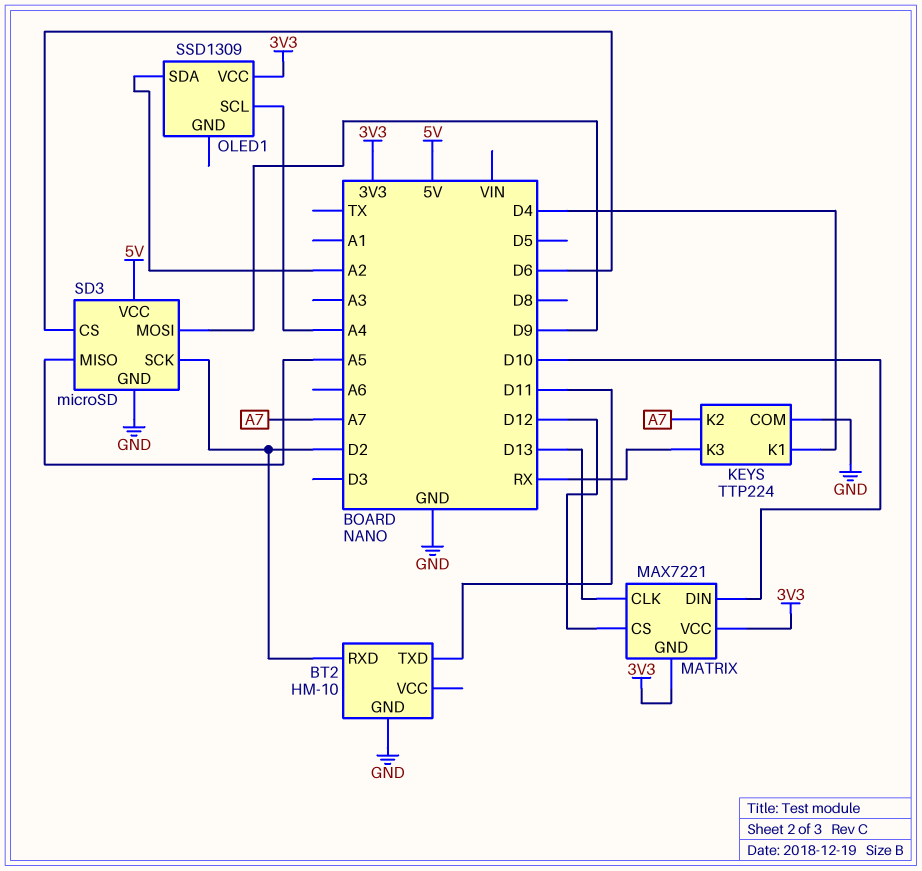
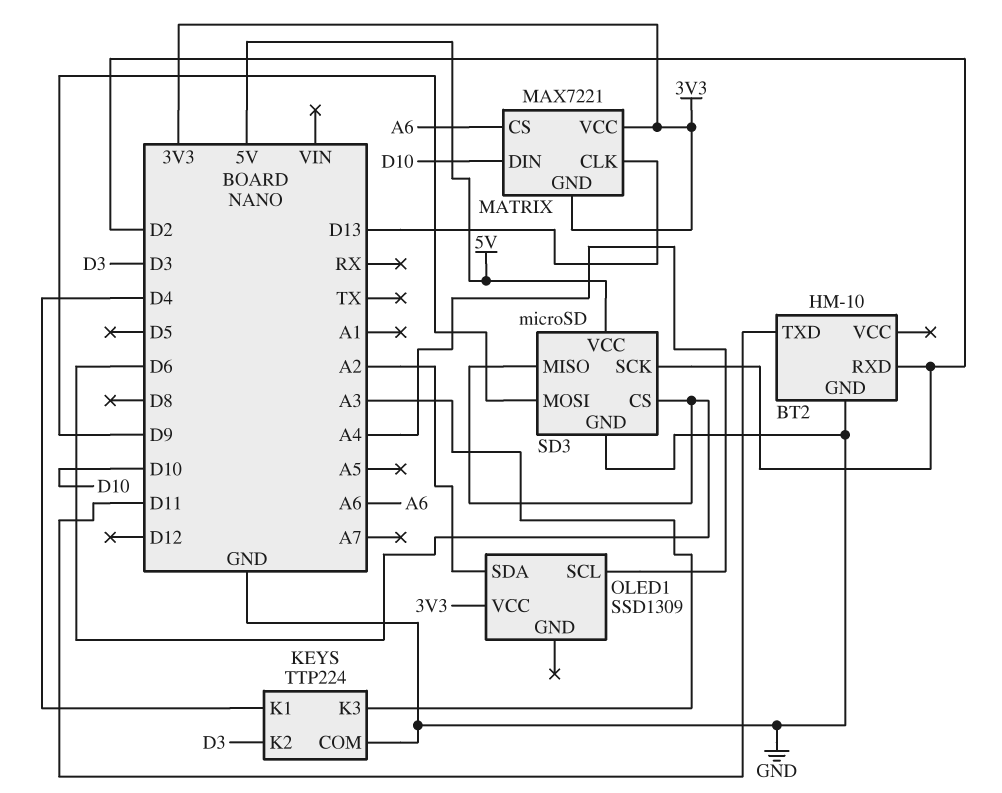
KEYS pin K2: A7 -> D3
KEYS pin K3: RX -> A3
MATRIX pin CS: D12 -> A6
SD3 pin MISO: A5 -> D6

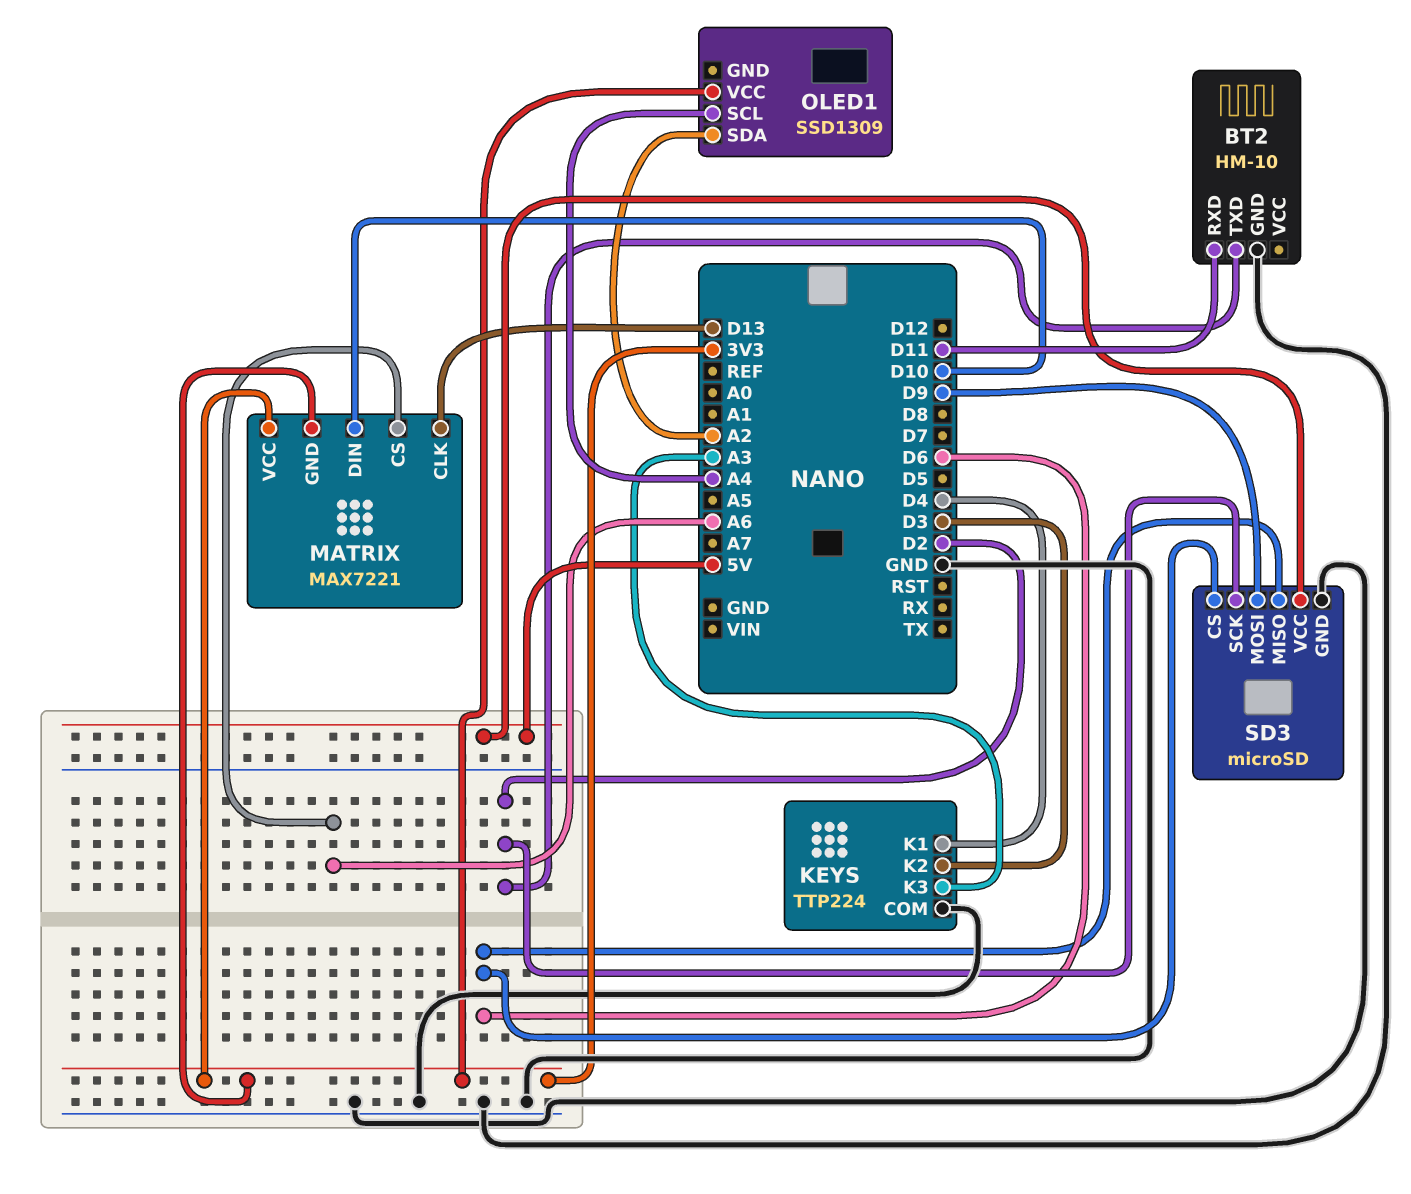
BT2 pin RXD: D2 -> D11
BT2 pin TXD: D11 -> D2

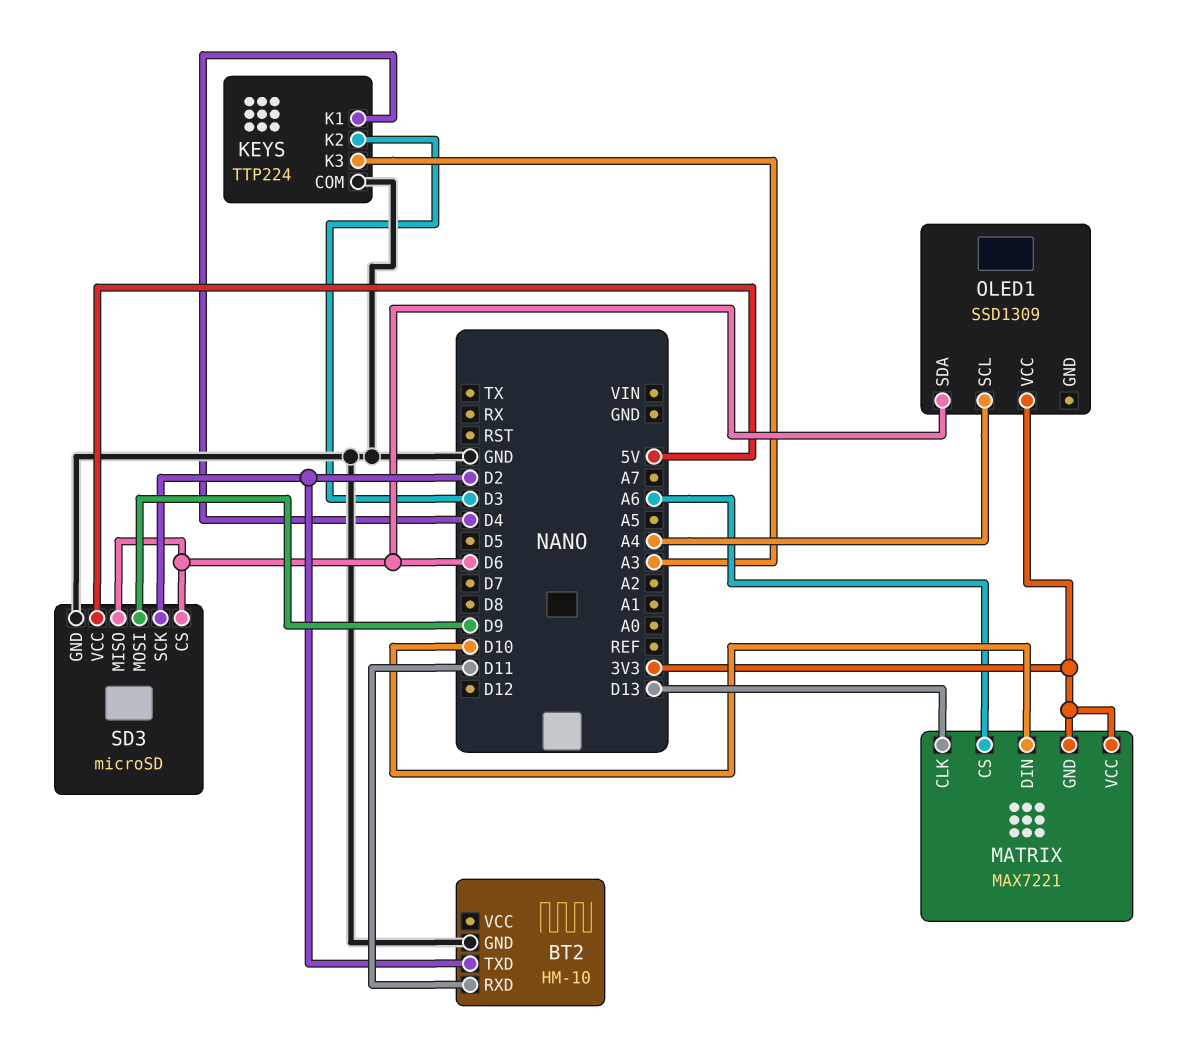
OLED1 pin SDA: A2 -> D6

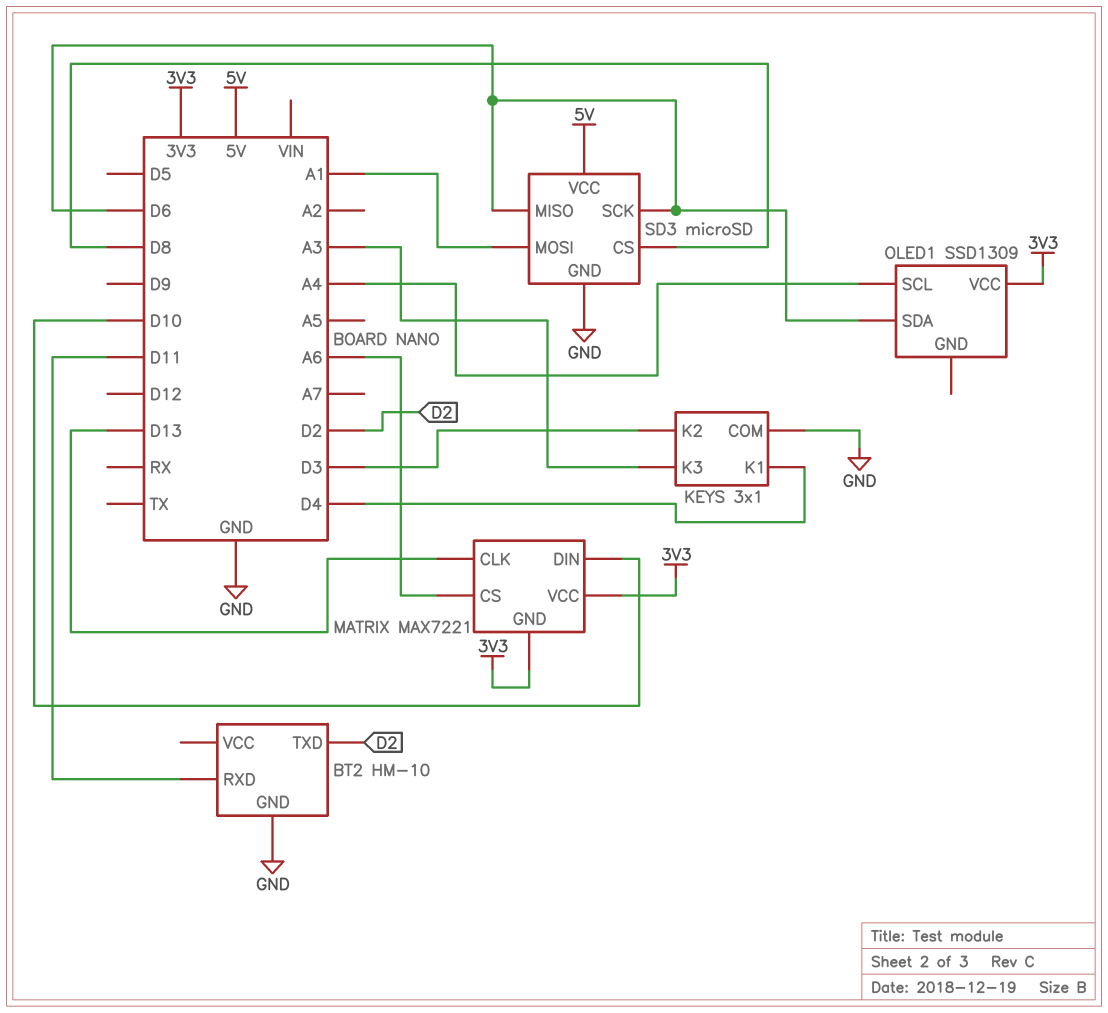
KEYS: TTP224 -> 3x1
SD3 pin CS: D6 -> D8
SD3 pin MOSI: D9 -> A1
SD3 pin SCK: D2 -> D6

